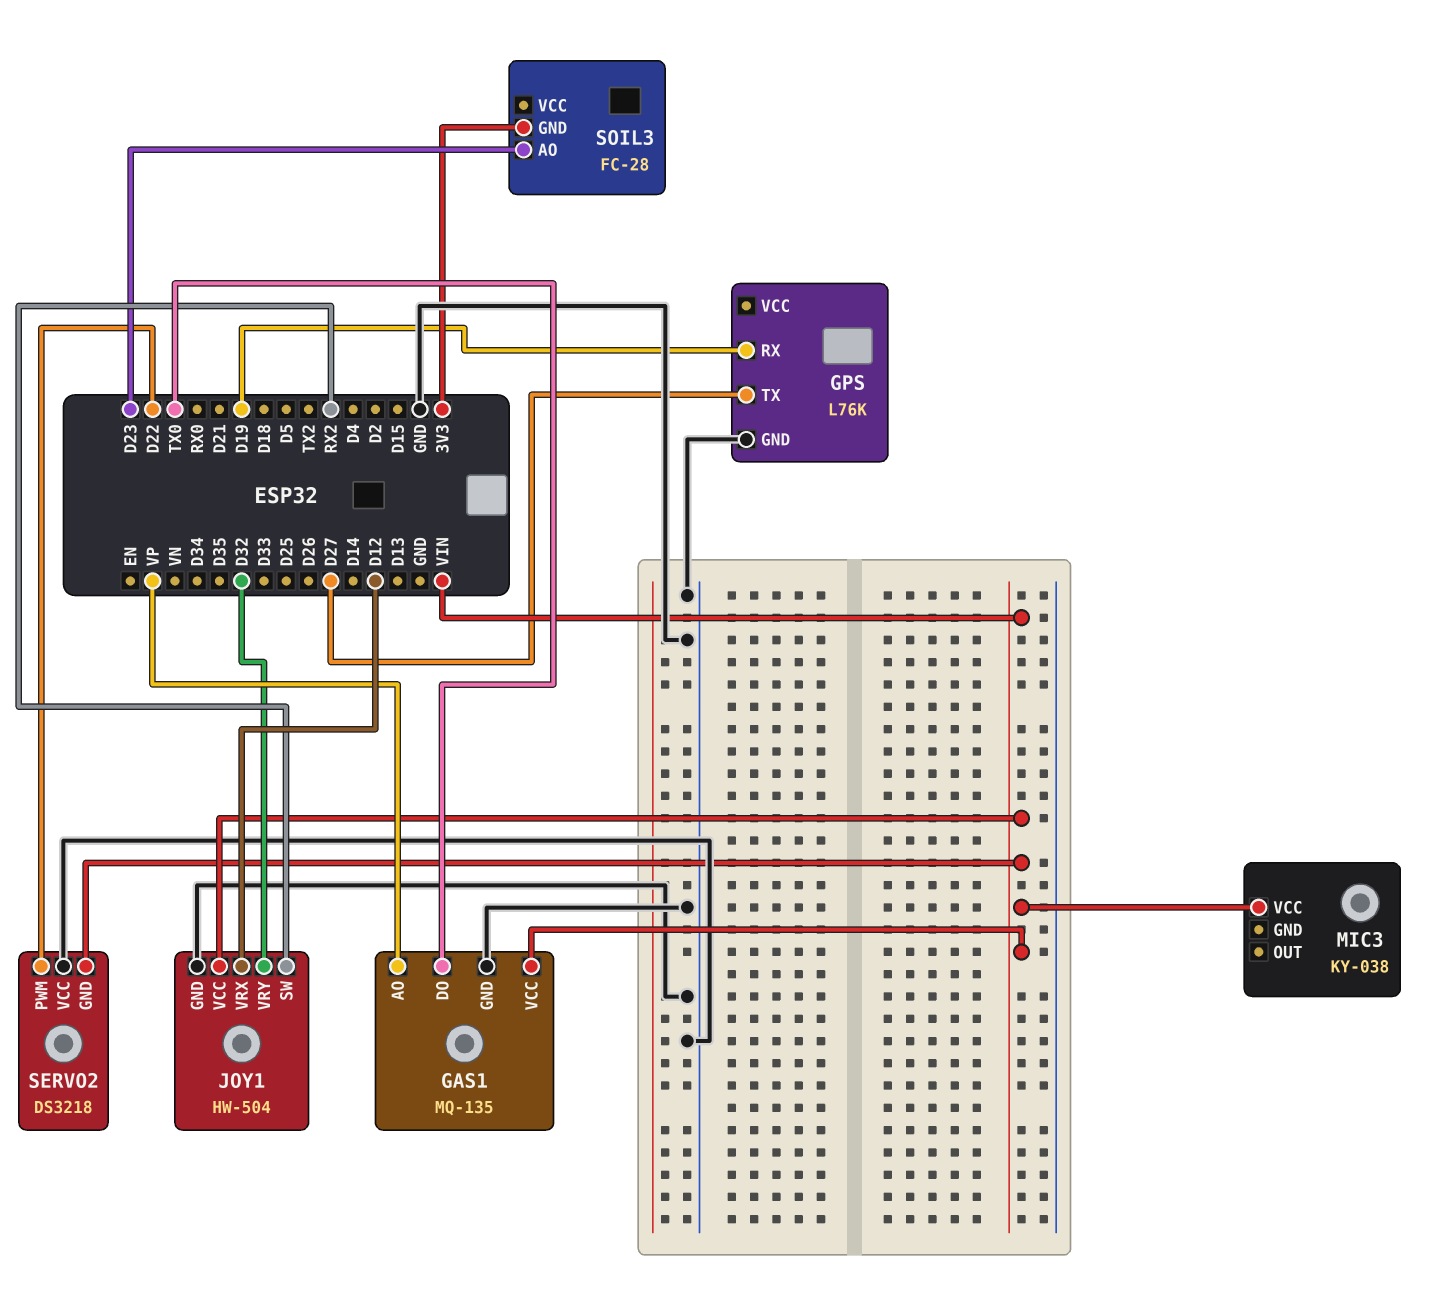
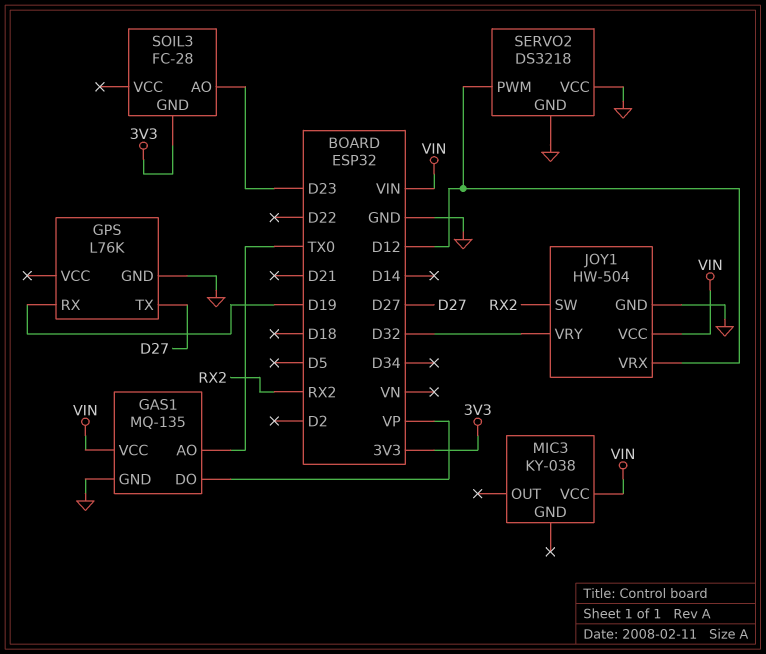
GAS1 pin AO: VP -> TX0
GAS1 pin DO: TX0 -> VP
SERVO2 pin GND: VIN -> GND
SERVO2 pin PWM: D22 -> D12

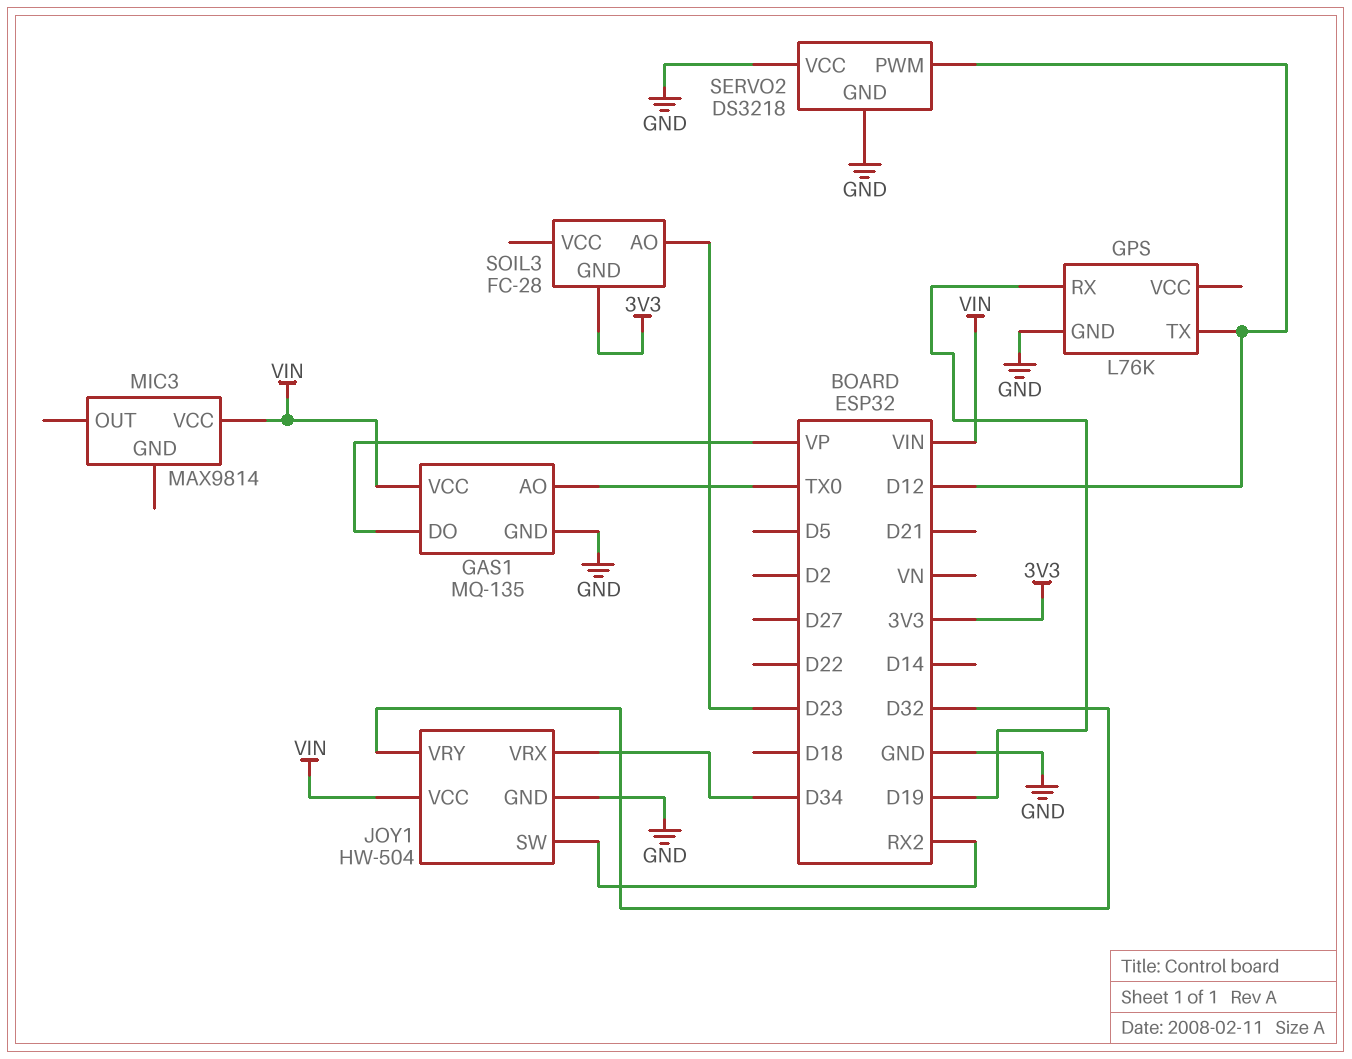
GPS pin TX: D27 -> D12
JOY1 pin VRX: D12 -> D34
MIC3: KY-038 -> MAX9814

